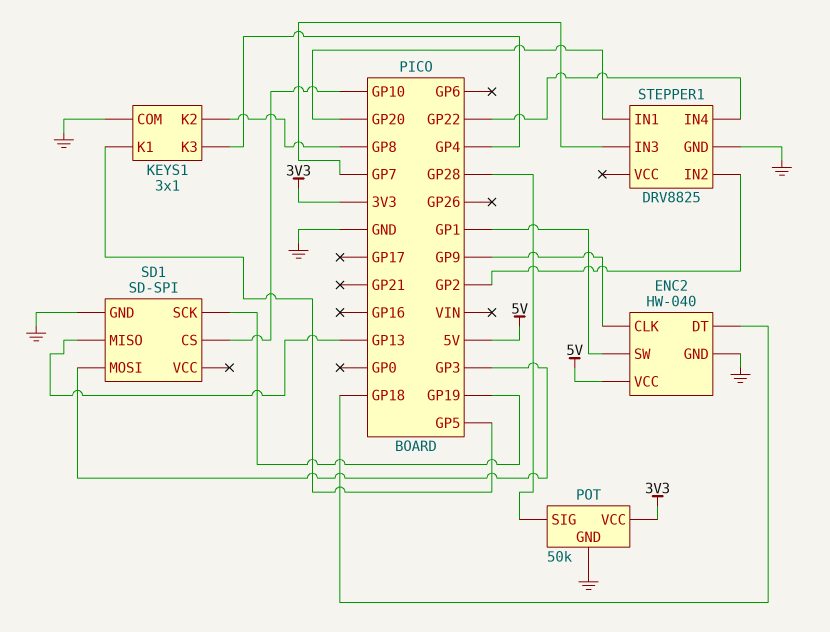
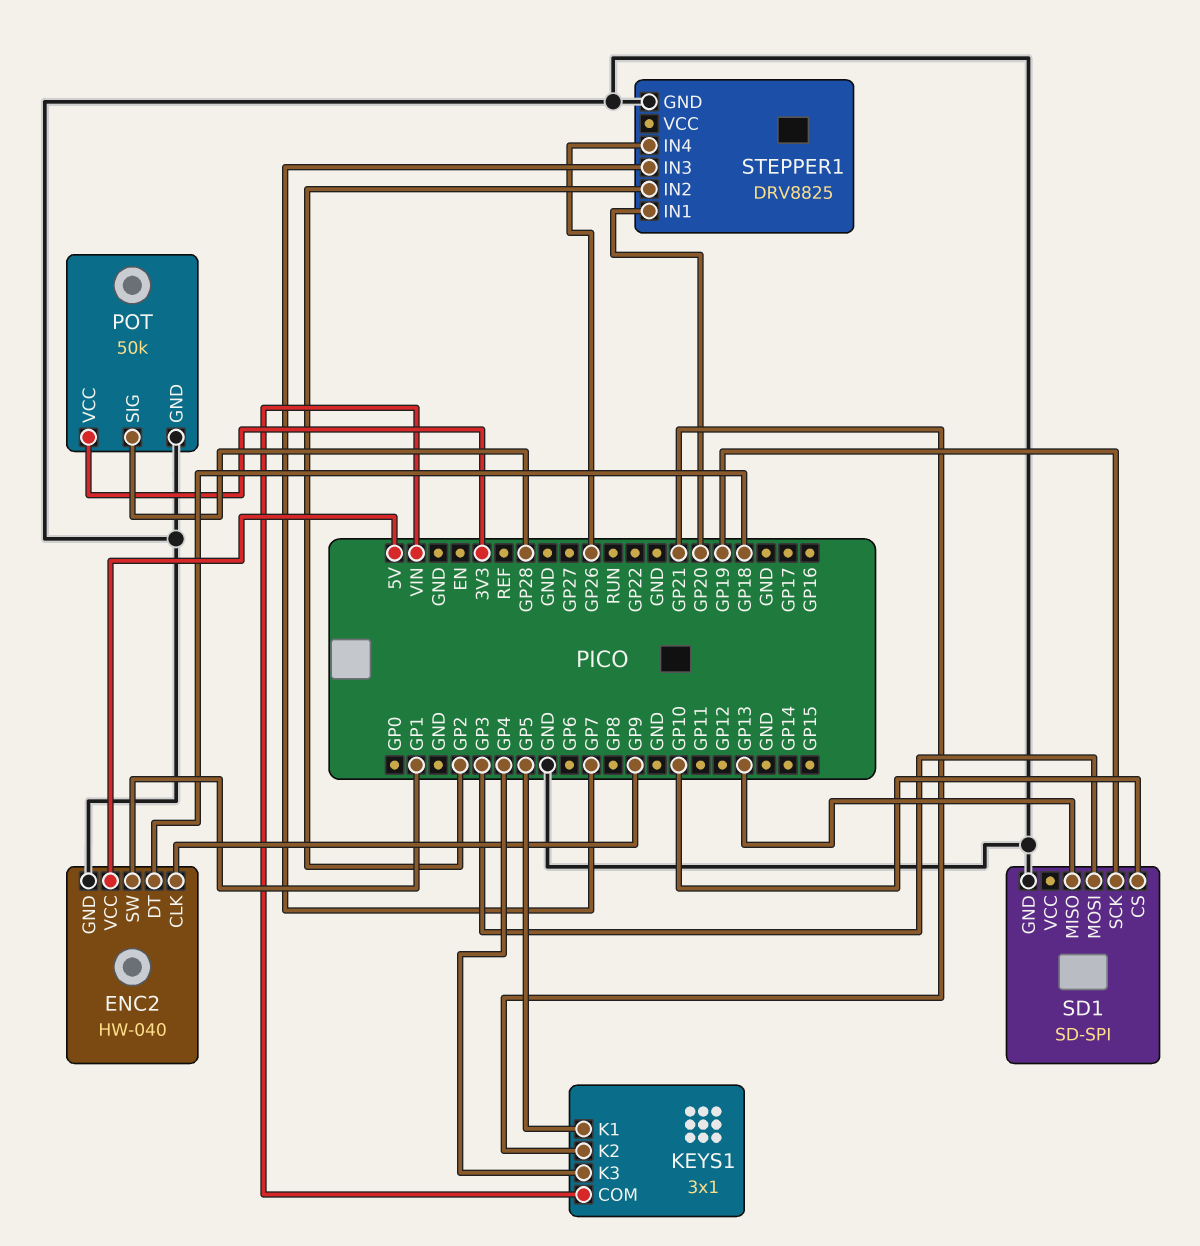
KEYS1 pin COM: GND -> VIN
KEYS1 pin K2: GP8 -> GP21
STEPPER1 pin IN4: GP22 -> GP26

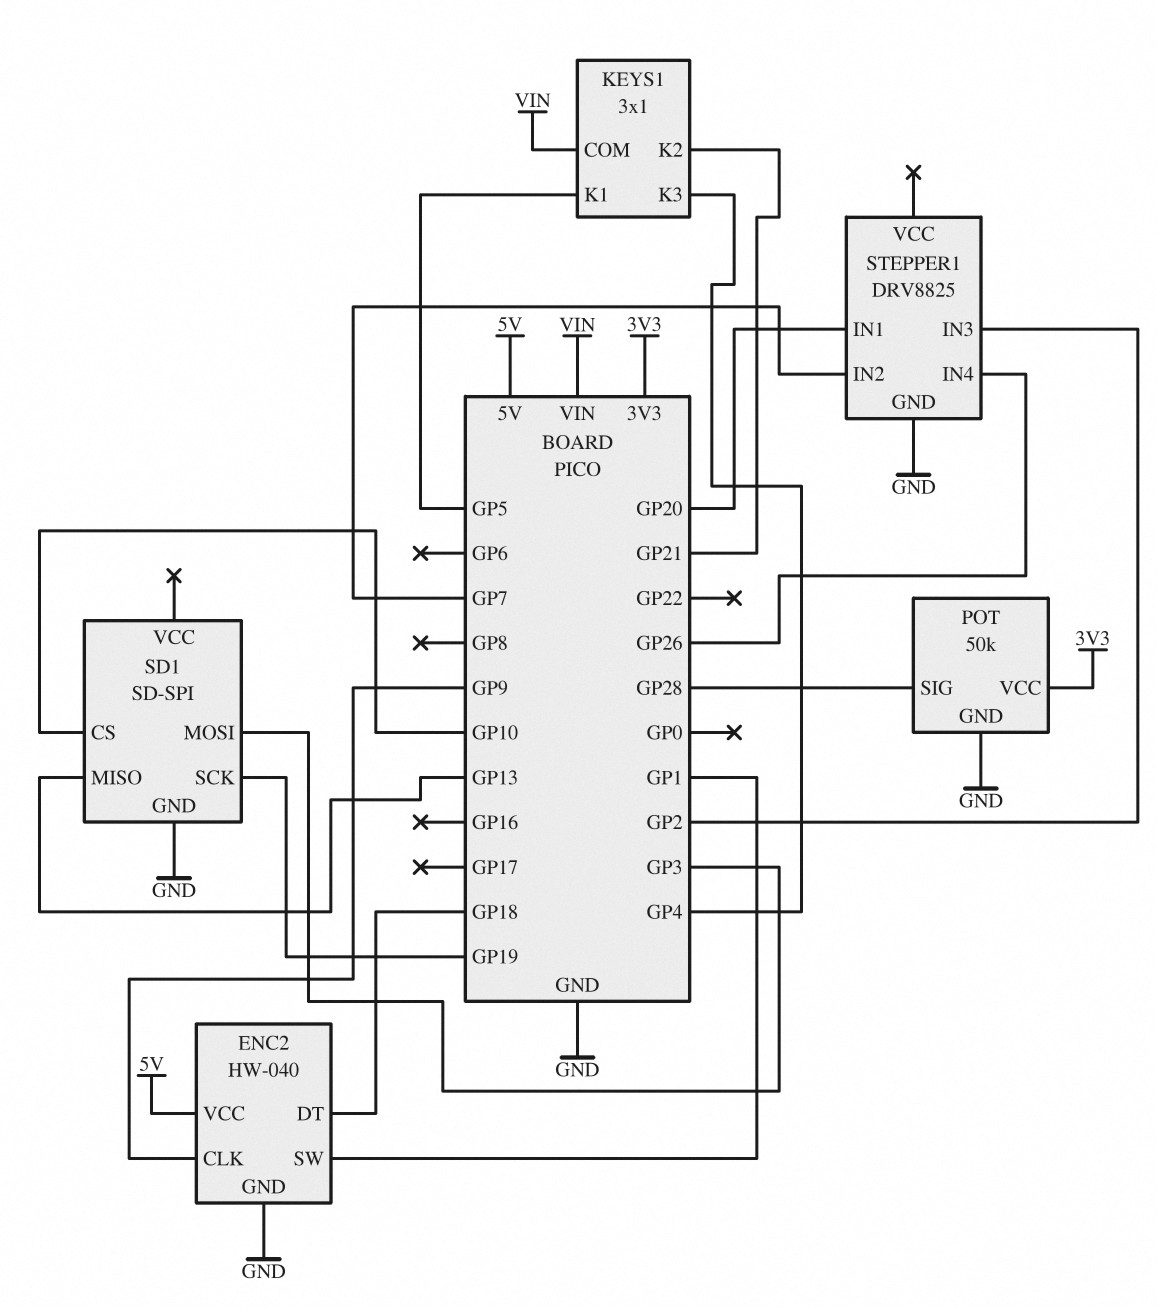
STEPPER1 pin IN2: GP2 -> GP7
STEPPER1 pin IN3: GP7 -> GP2

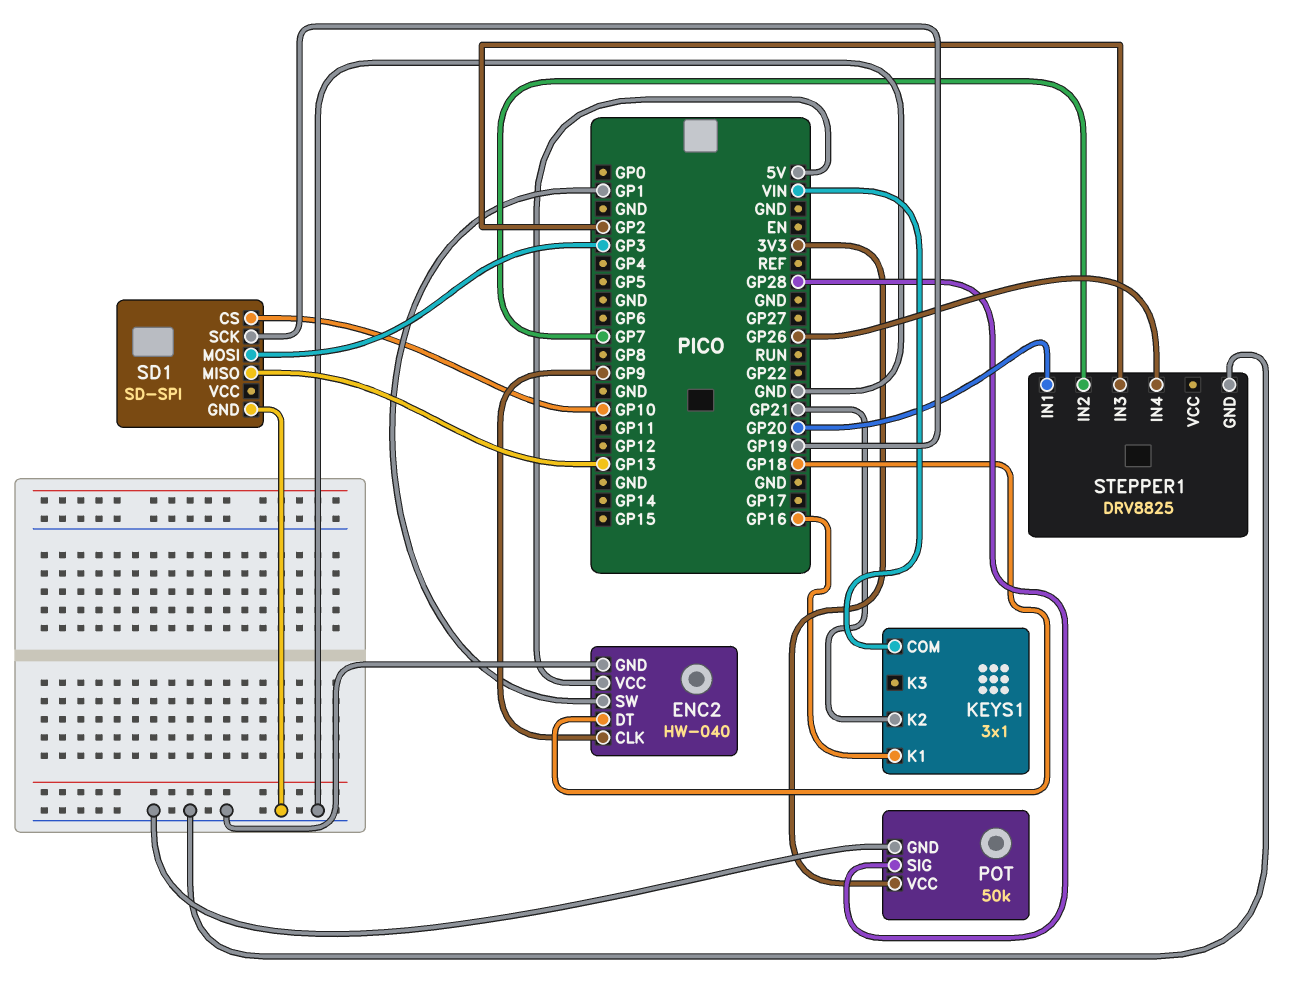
KEYS1 pin K1: GP5 -> GP16
KEYS1 pin K3: GP4 -> none

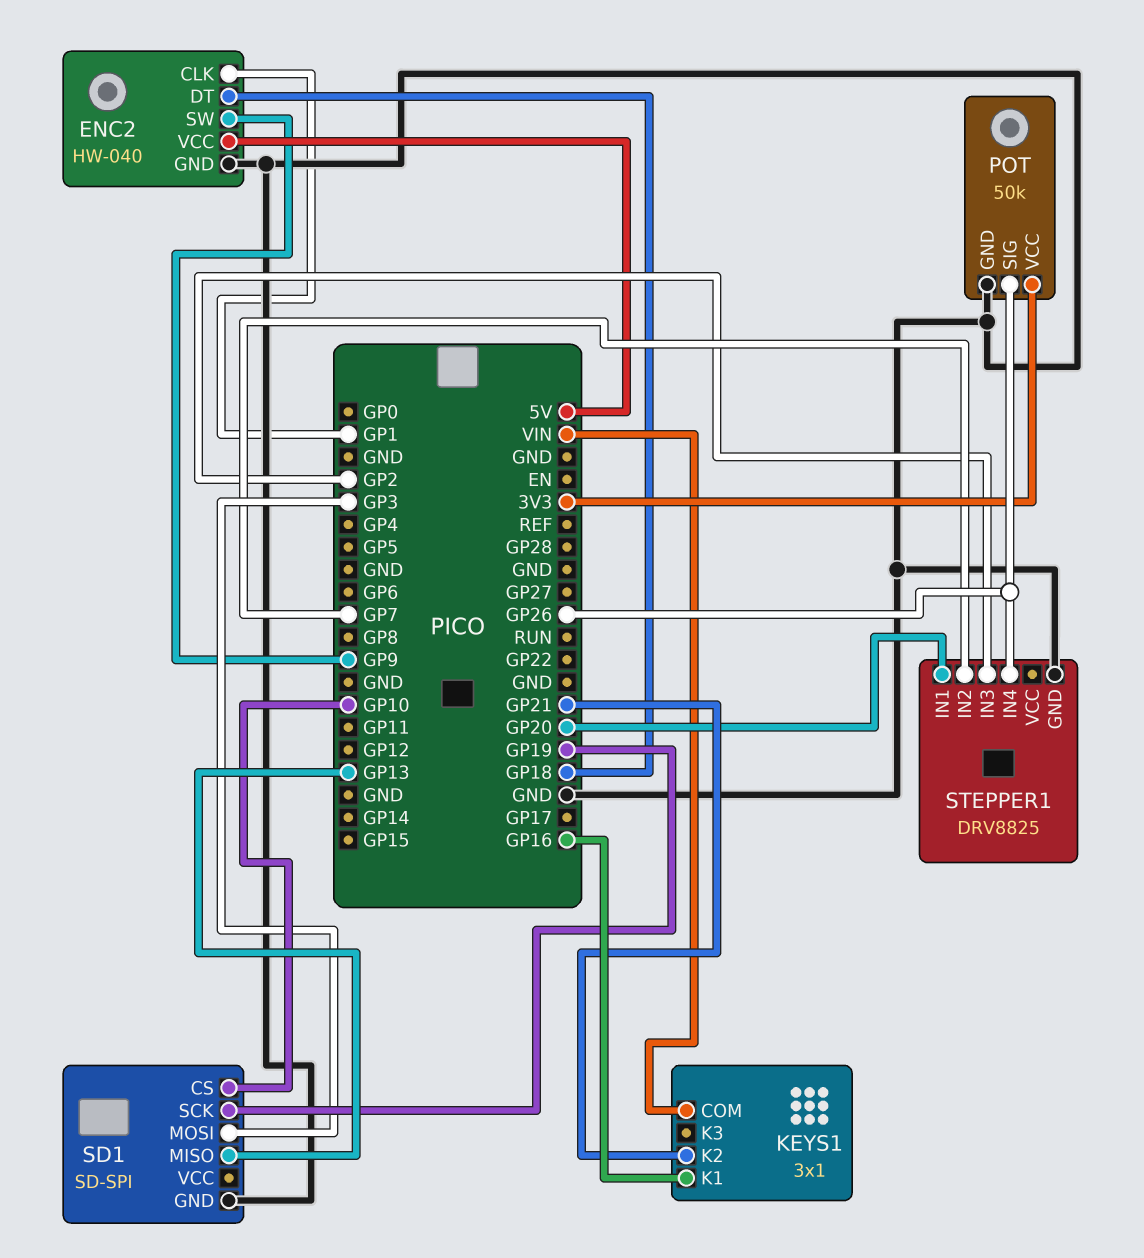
ENC2 pin CLK: GP9 -> GP1
ENC2 pin SW: GP1 -> GP9
POT pin SIG: GP28 -> GP26

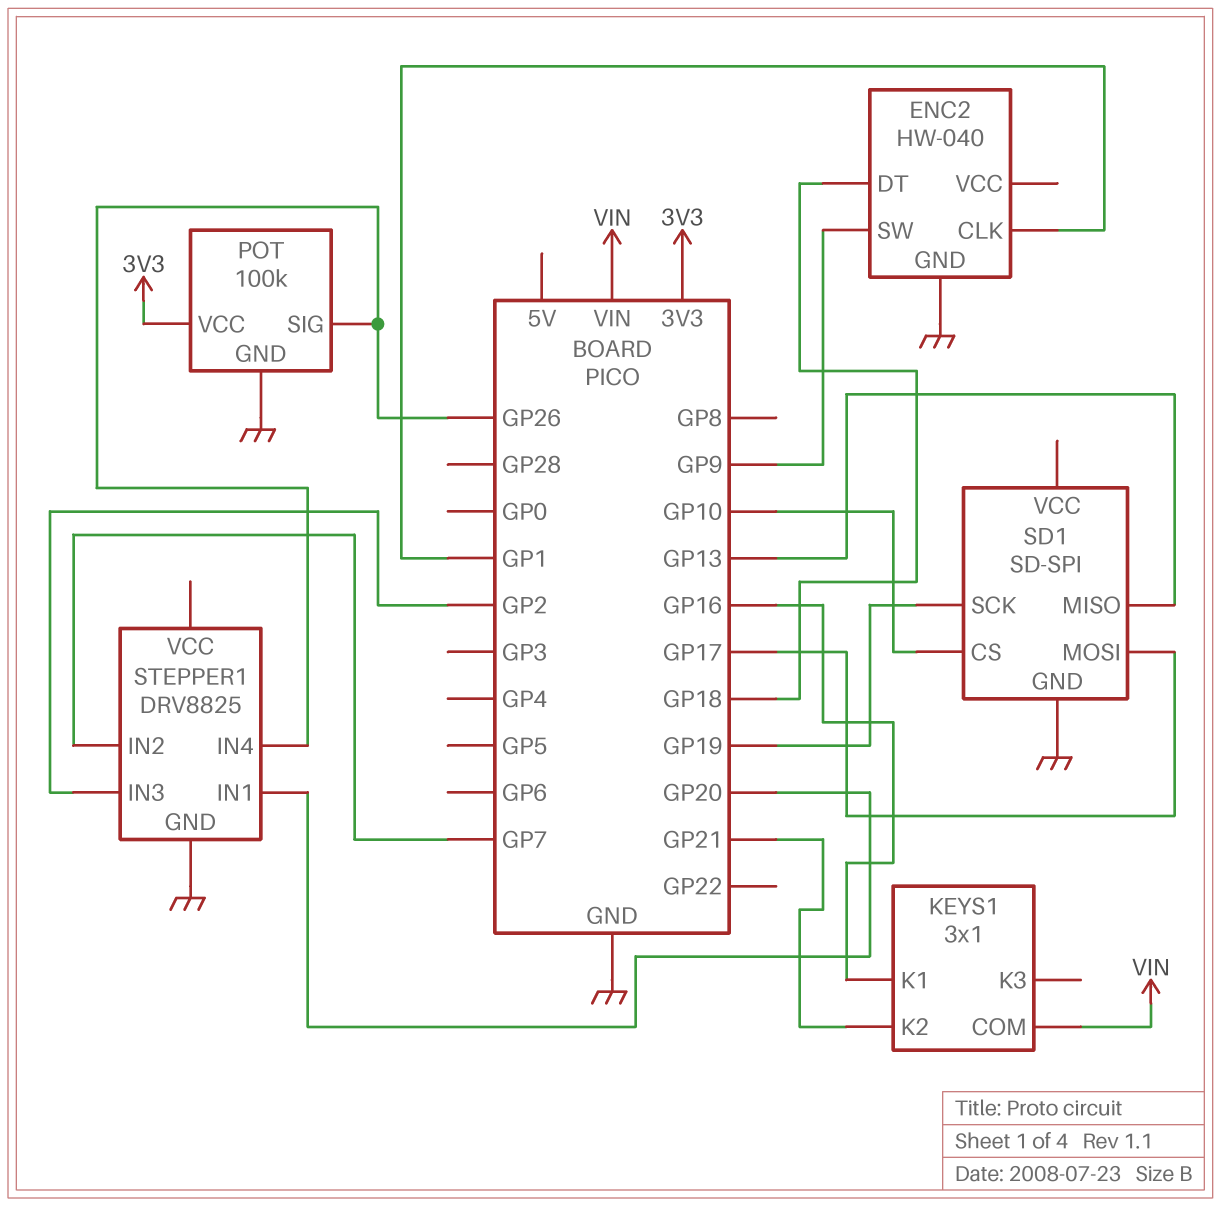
ENC2 pin VCC: 5V -> none
POT: 50k -> 100k
SD1 pin MOSI: GP3 -> GP17

